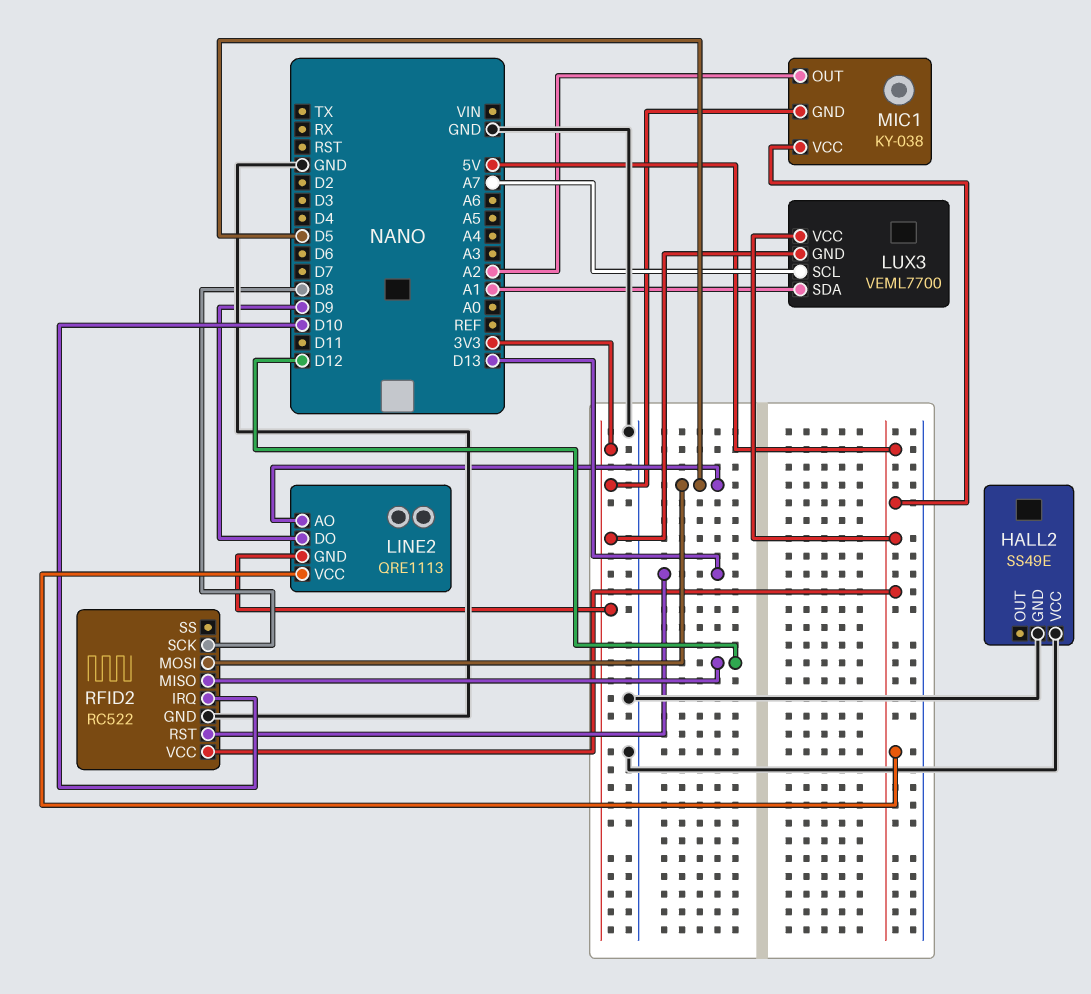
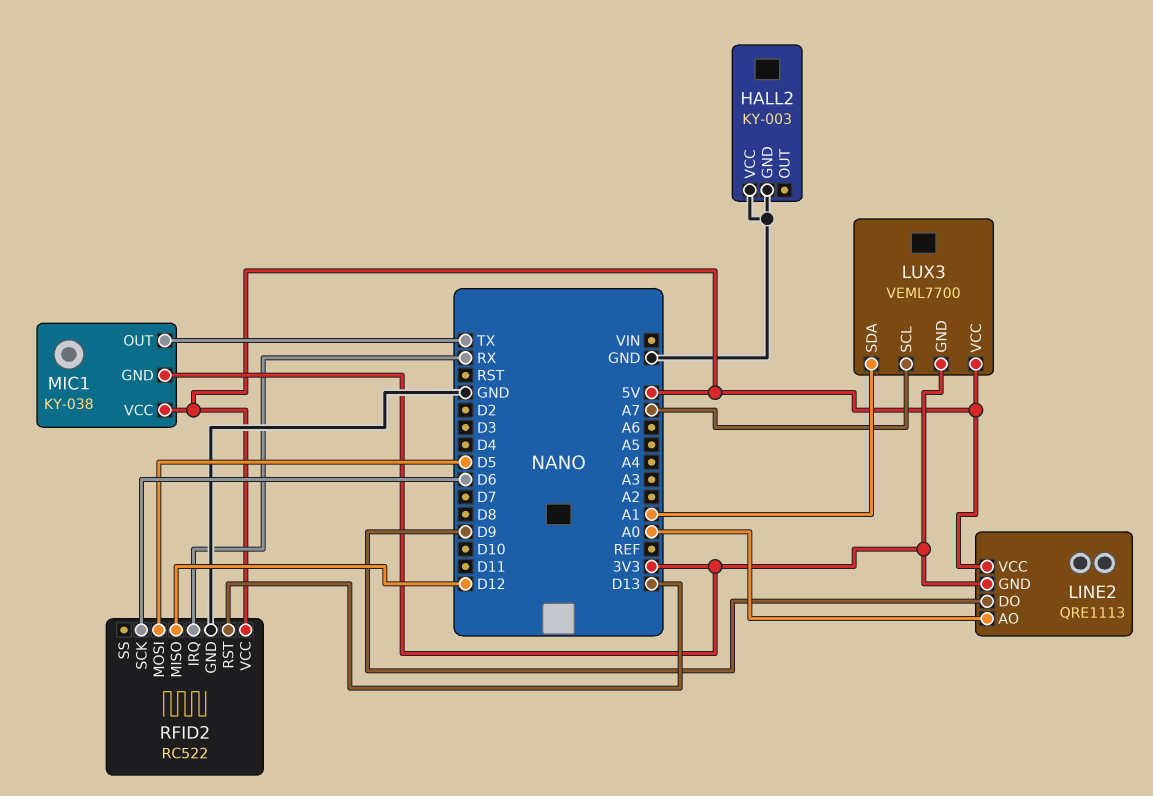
HALL2: SS49E -> KY-003
LINE2 pin AO: D5 -> A0
MIC1 pin OUT: A2 -> TX
RFID2 pin IRQ: D10 -> RX
RFID2 pin SCK: D8 -> D6

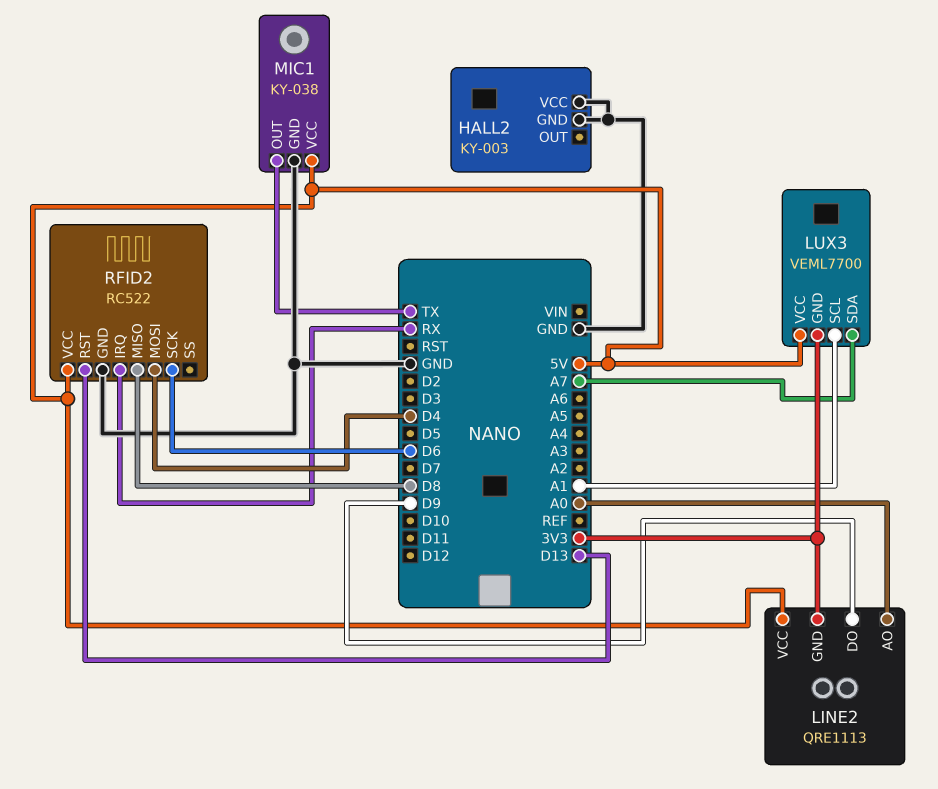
LUX3 pin SCL: A7 -> A1
LUX3 pin SDA: A1 -> A7
MIC1 pin GND: 3V3 -> GND
RFID2 pin MISO: D12 -> D8
RFID2 pin MOSI: D5 -> D4

